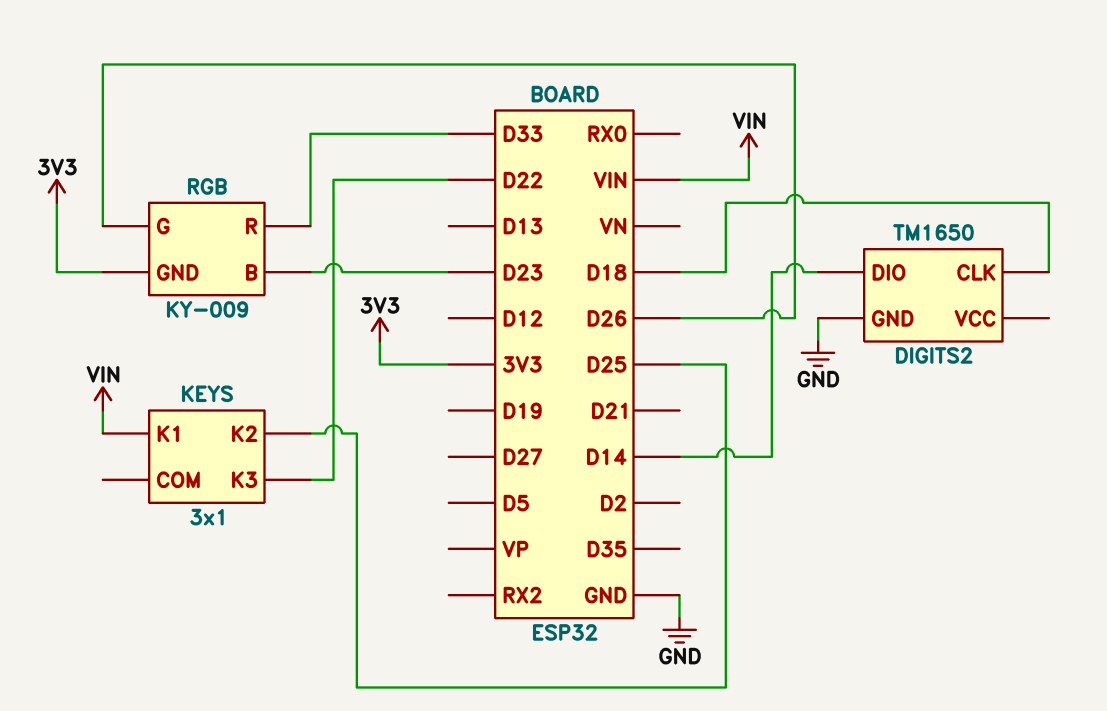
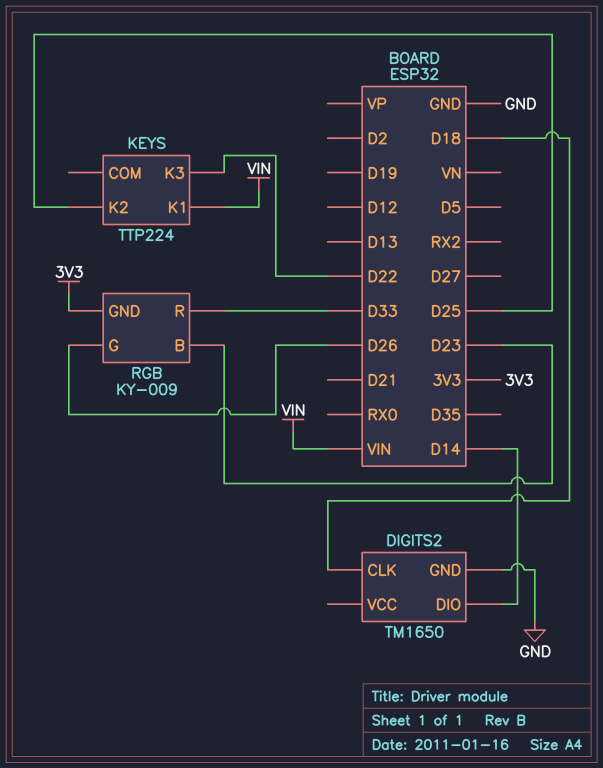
KEYS: 3x1 -> TTP224

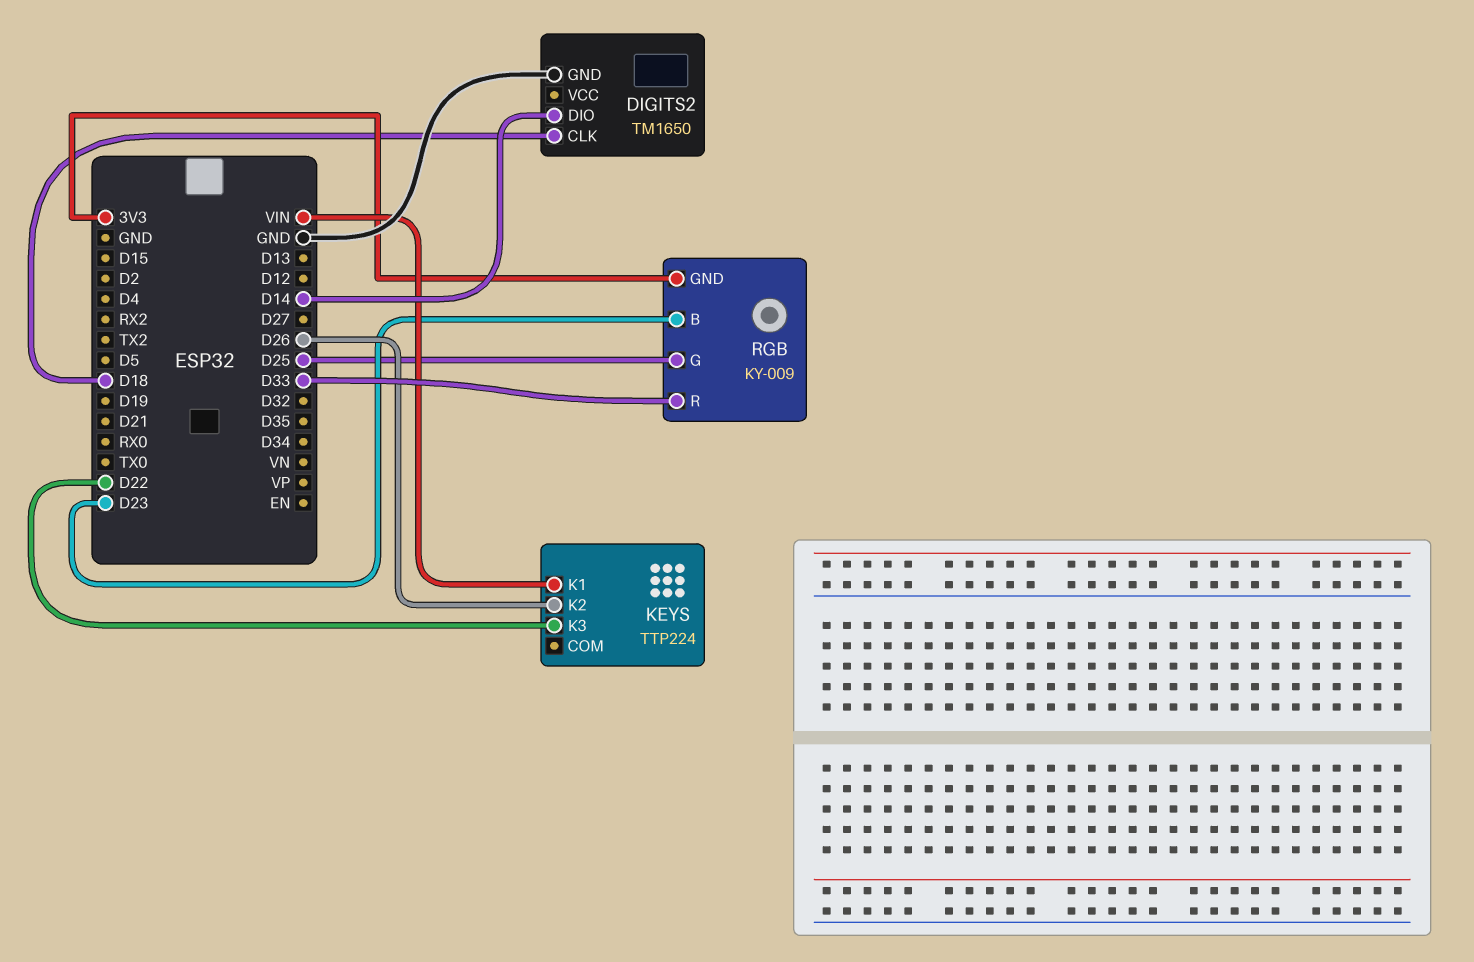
KEYS pin K2: D25 -> D26
RGB pin G: D26 -> D25

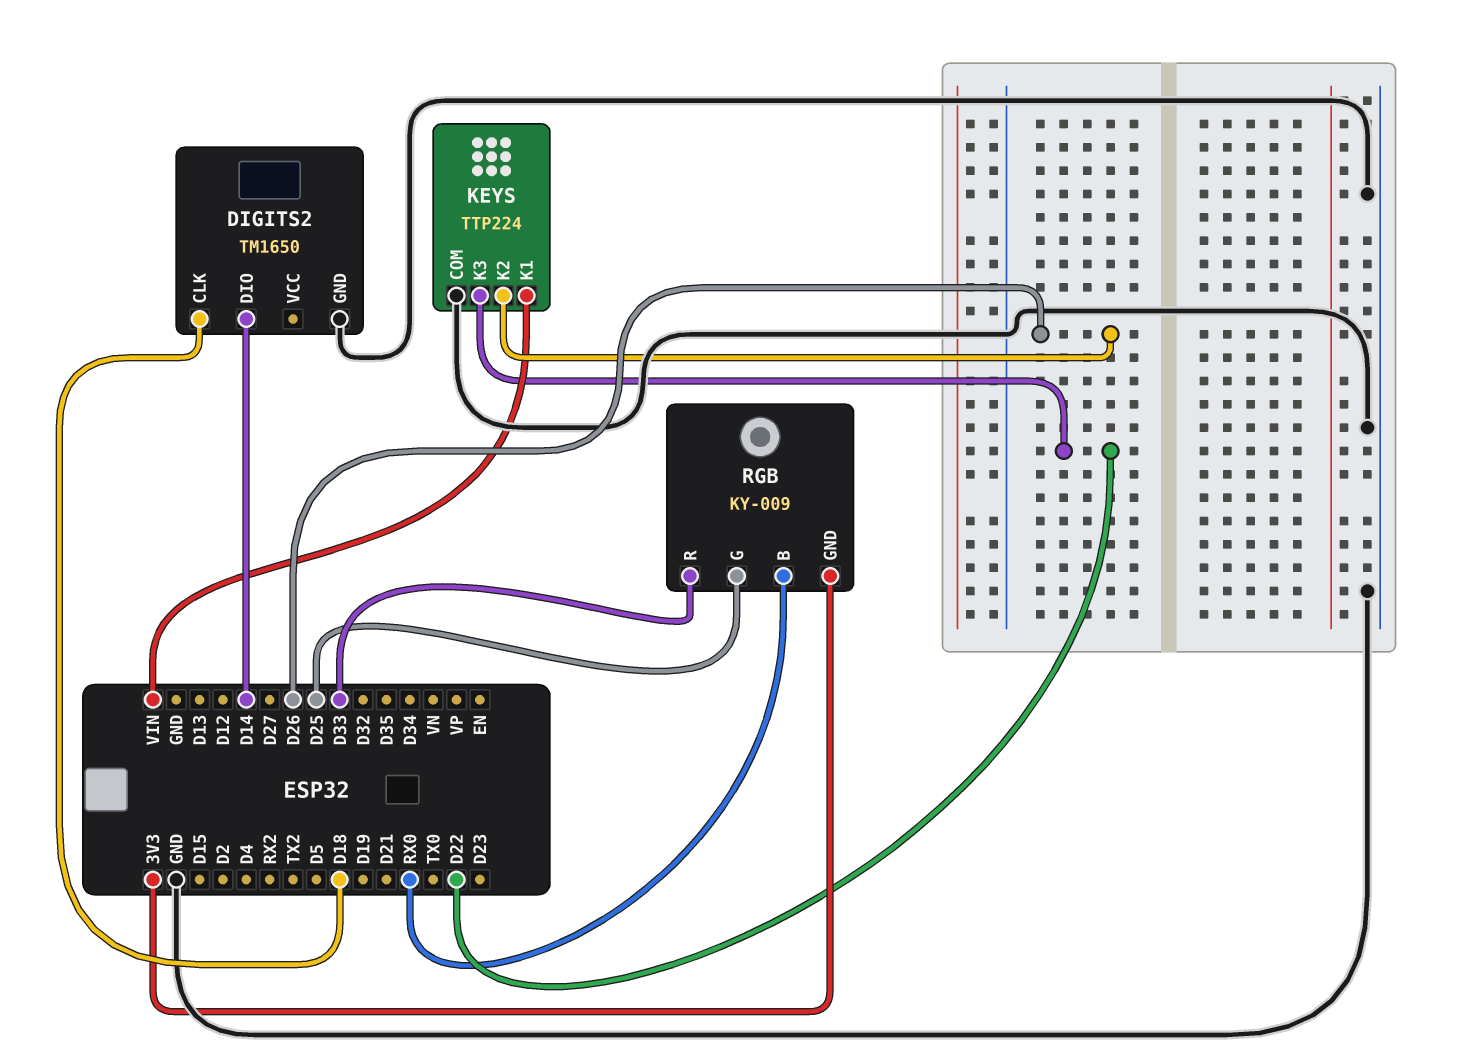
KEYS pin COM: none -> GND
RGB pin B: D23 -> RX0

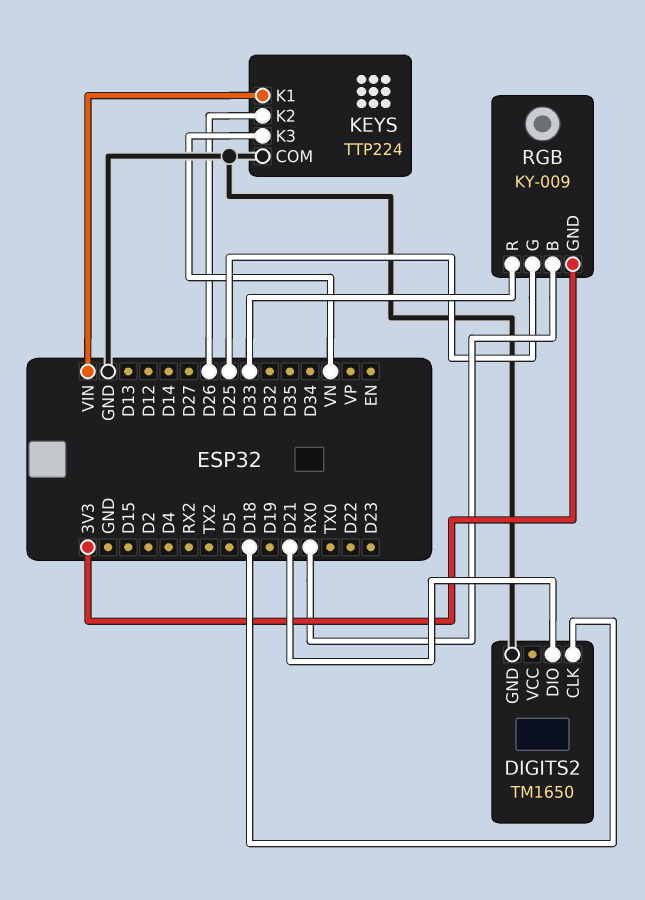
DIGITS2 pin DIO: D14 -> D21
KEYS pin K3: D22 -> VN

